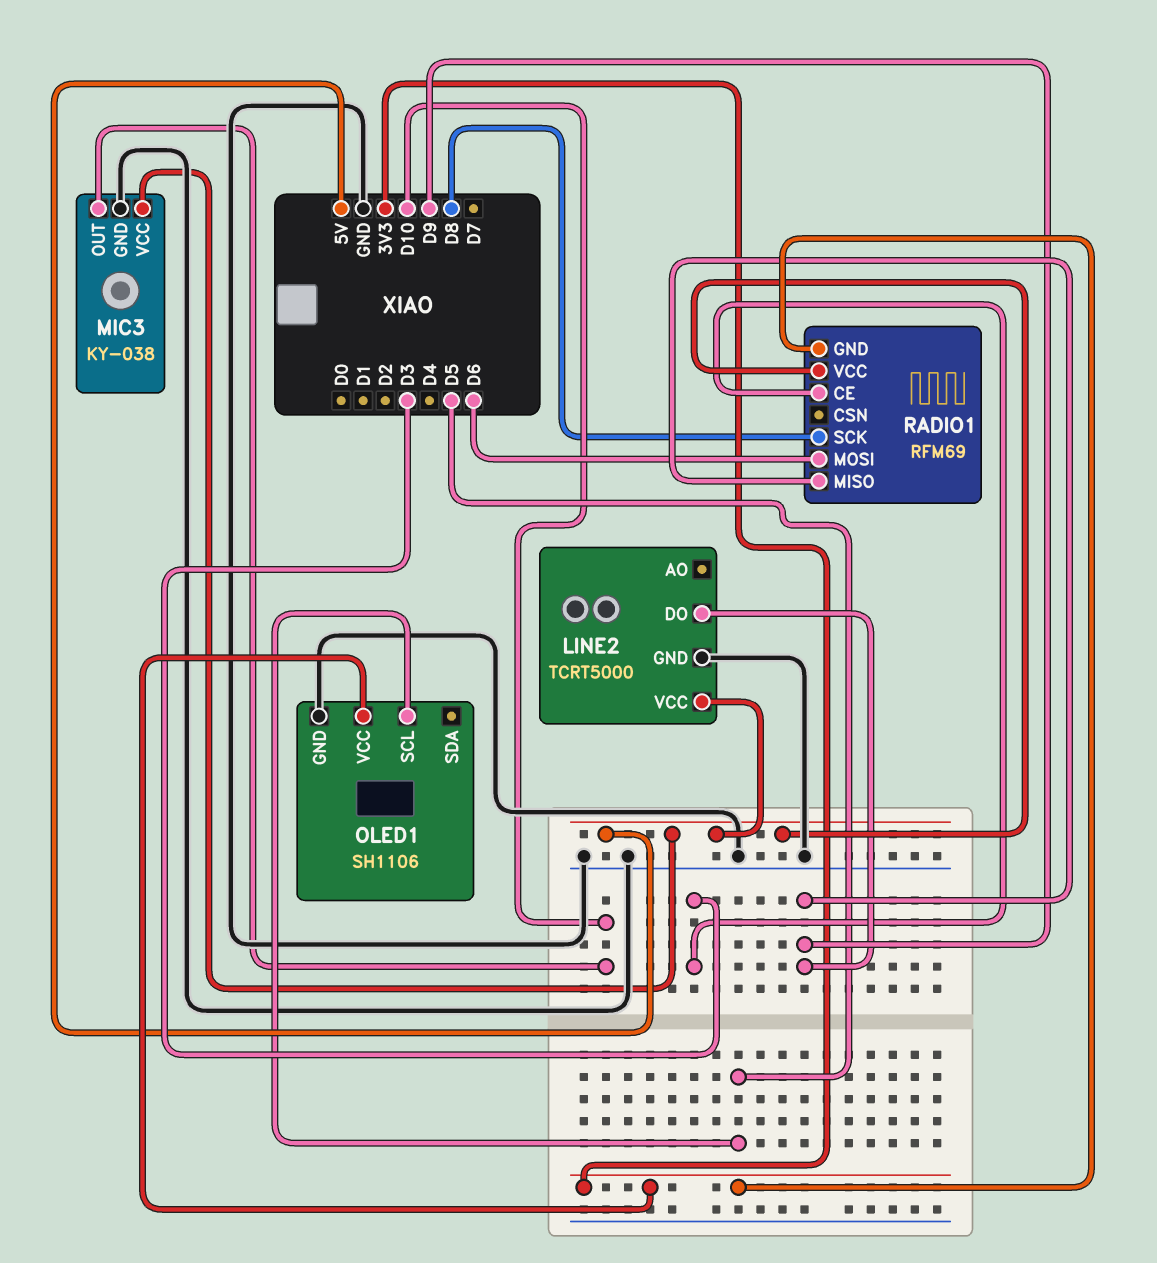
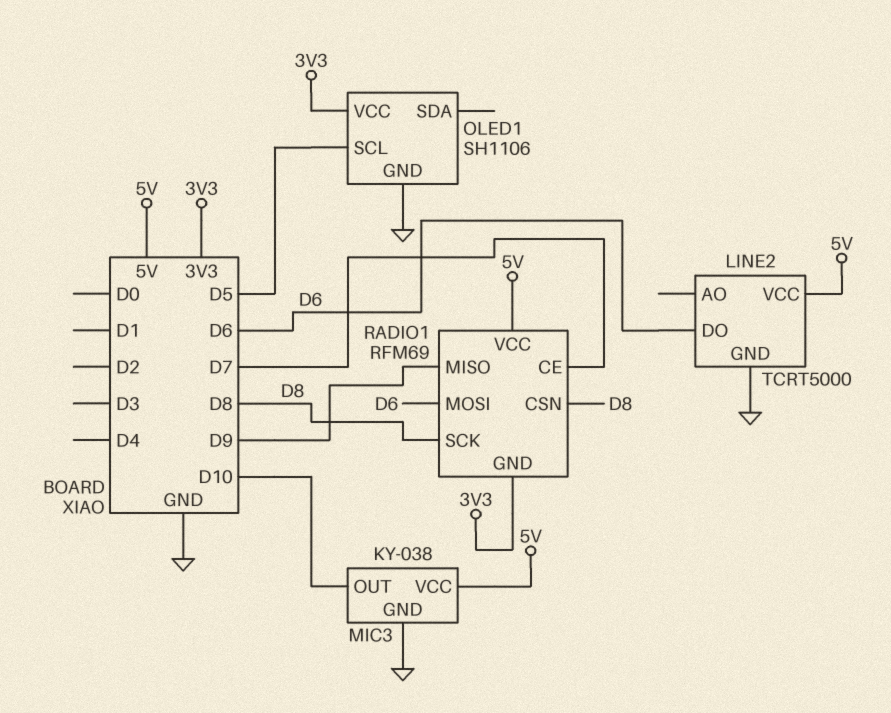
LINE2 pin DO: D9 -> D6
RADIO1 pin CE: D3 -> D7
RADIO1 pin CSN: none -> D8

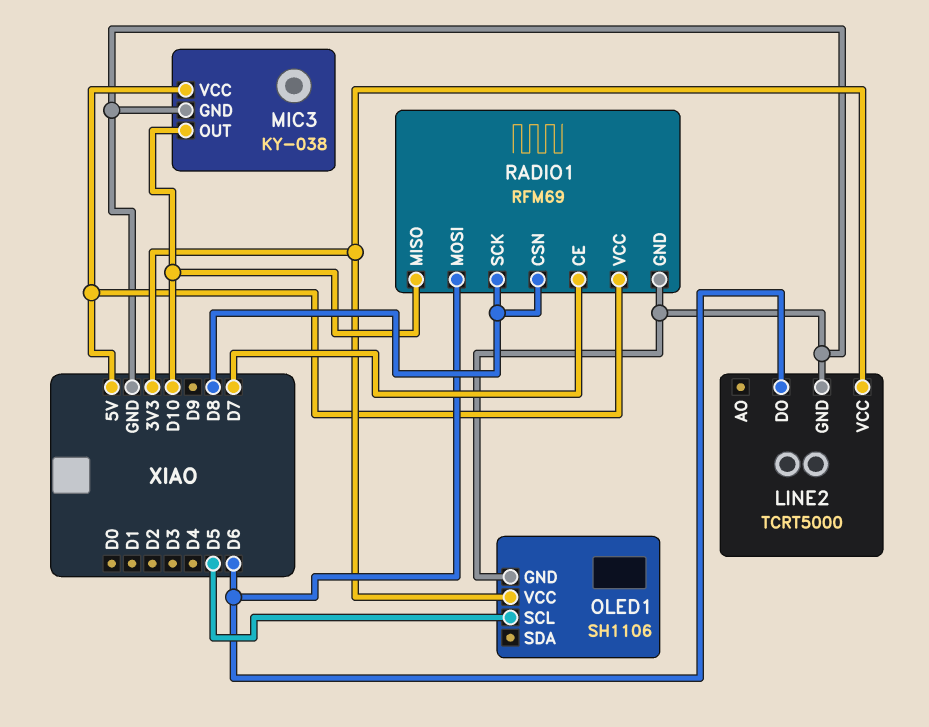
LINE2 pin VCC: 5V -> 3V3
RADIO1 pin GND: 3V3 -> GND
RADIO1 pin MISO: D9 -> D10

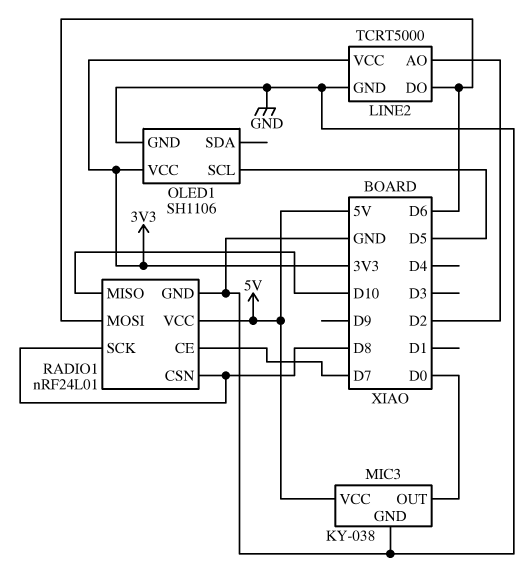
LINE2 pin AO: none -> D2
MIC3 pin OUT: D10 -> D0
RADIO1: RFM69 -> nRF24L01

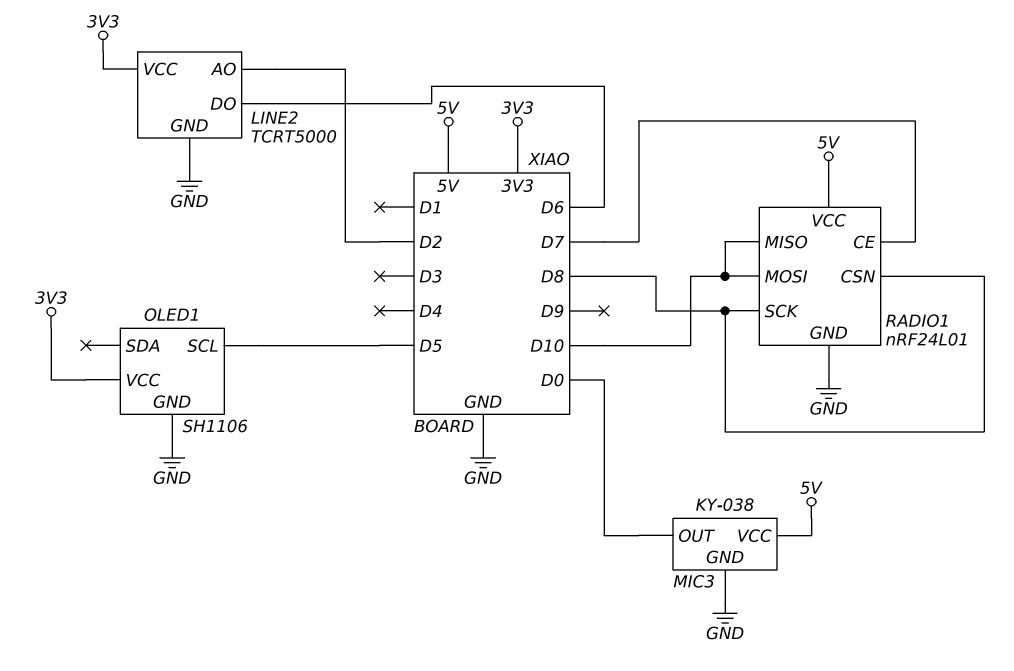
RADIO1 pin MOSI: D6 -> D10

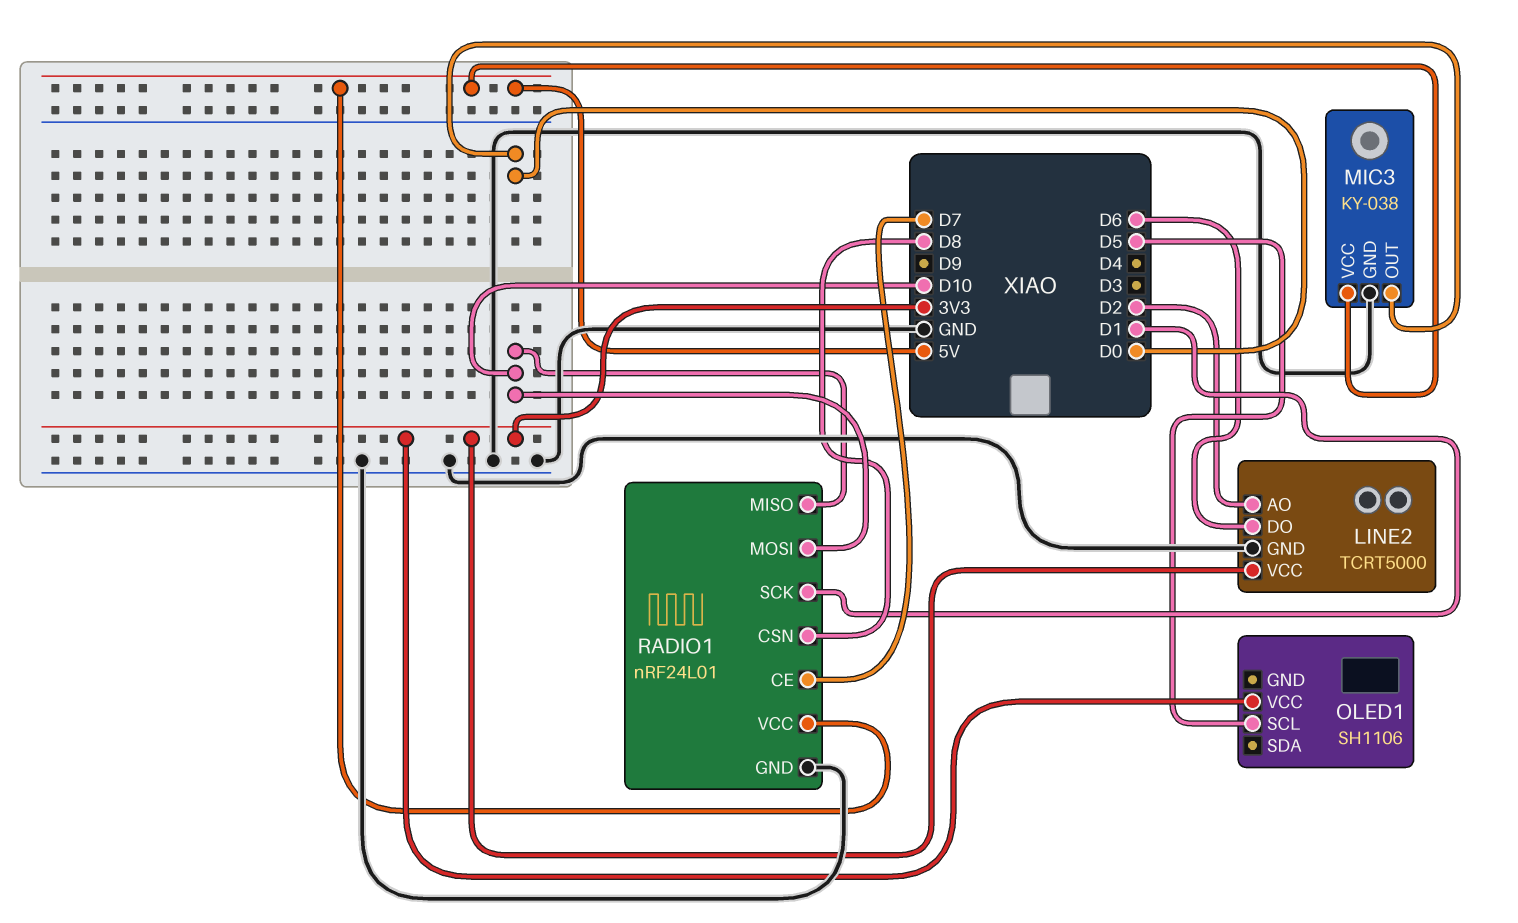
OLED1 pin GND: GND -> none
RADIO1 pin SCK: D8 -> D1

